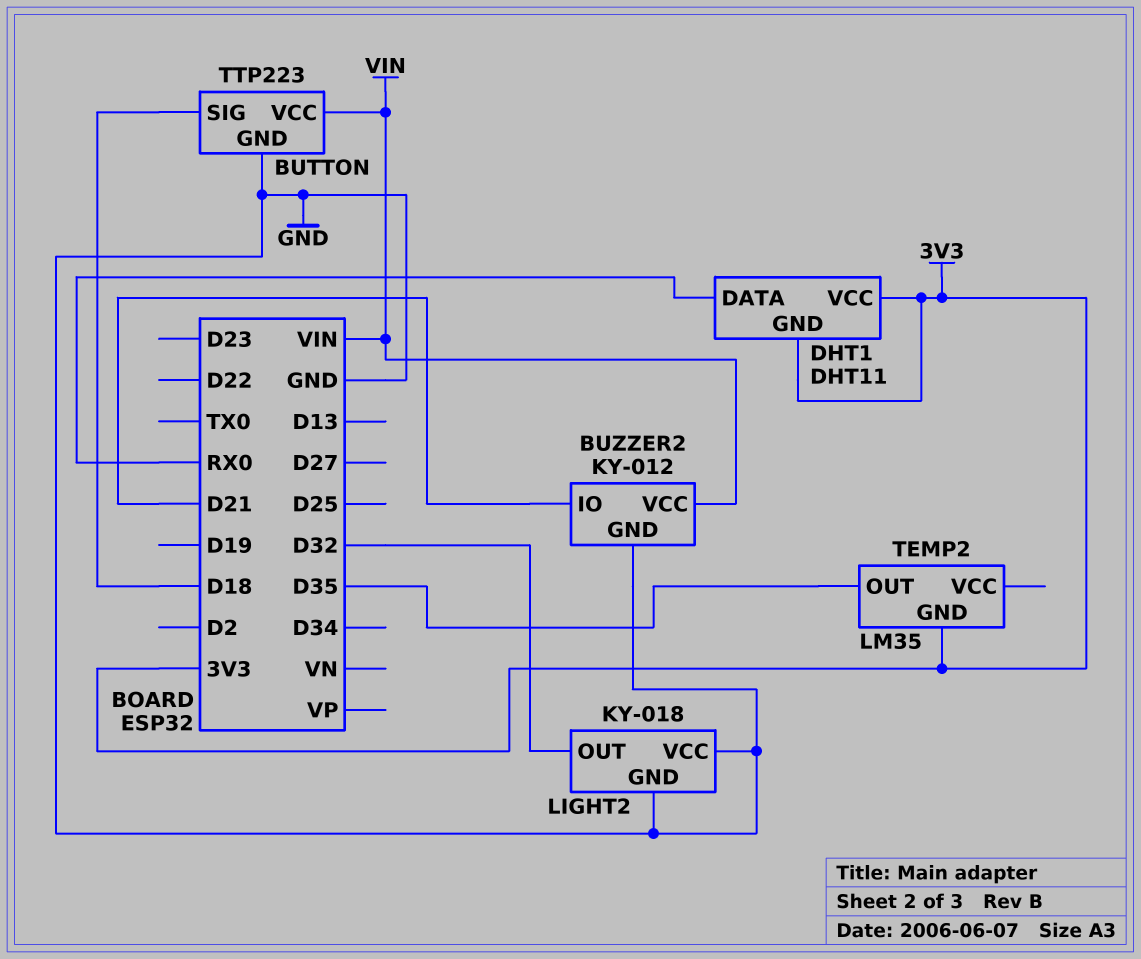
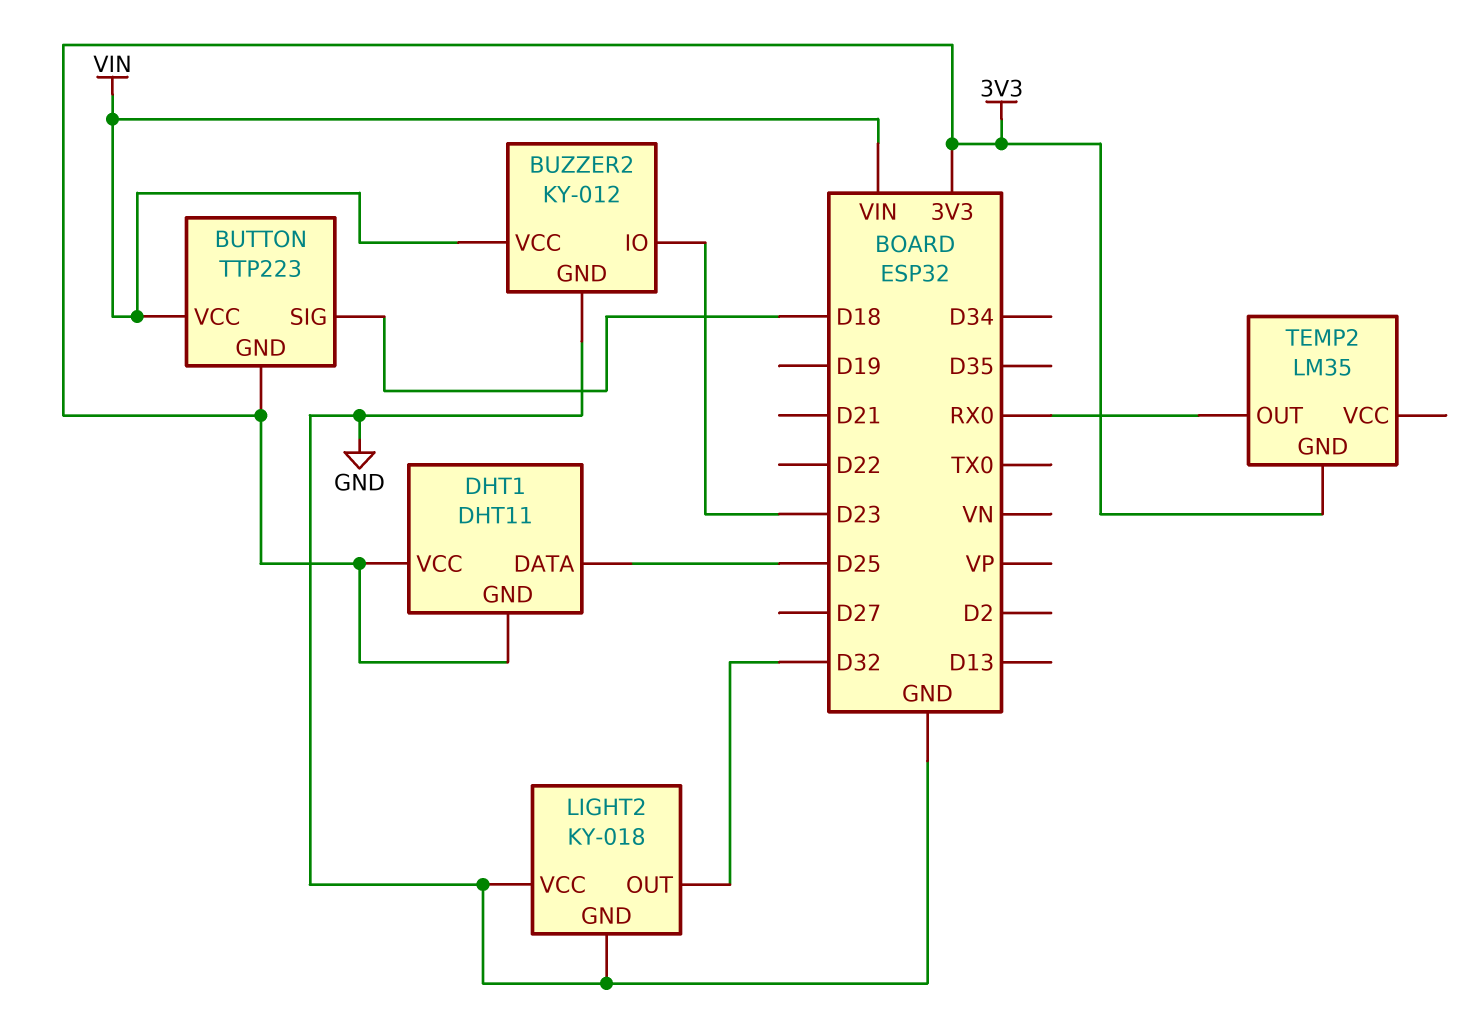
BUTTON pin GND: GND -> 3V3
BUZZER2 pin IO: D21 -> D23
DHT1 pin DATA: RX0 -> D25
TEMP2 pin OUT: D35 -> RX0

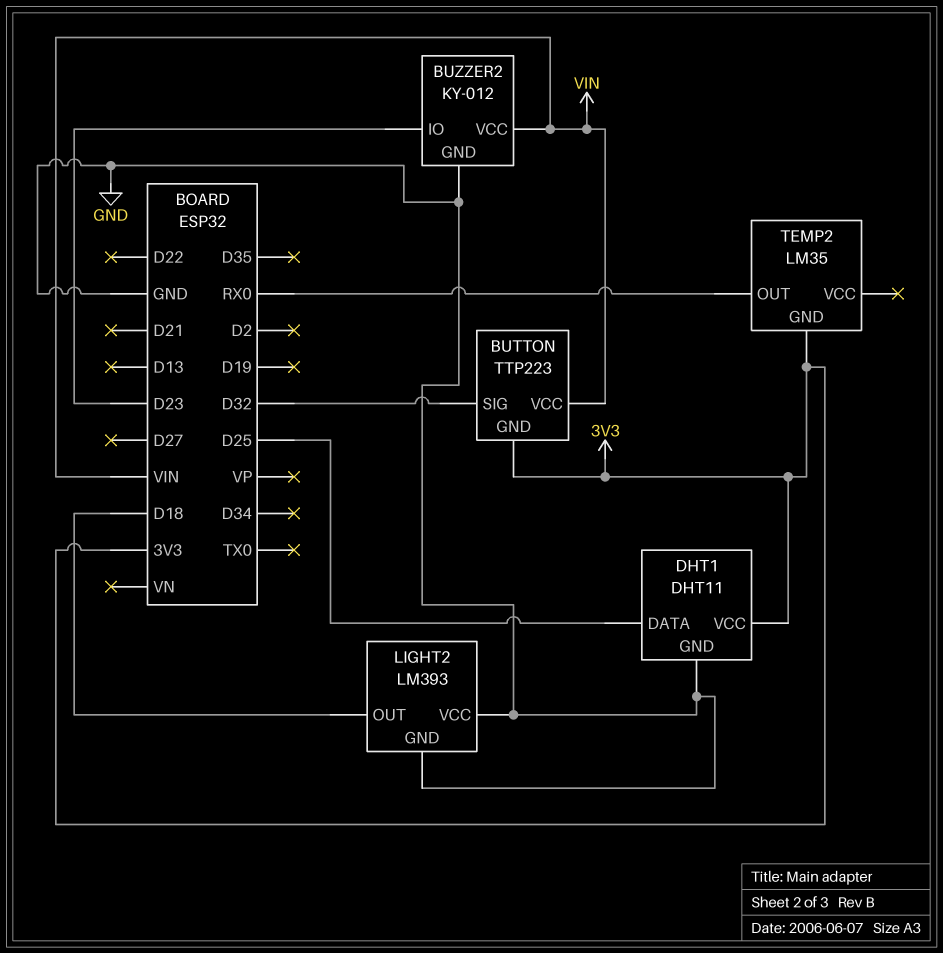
BUTTON pin SIG: D18 -> D32
DHT1 pin GND: 3V3 -> GND
LIGHT2: KY-018 -> LM393
LIGHT2 pin OUT: D32 -> D18

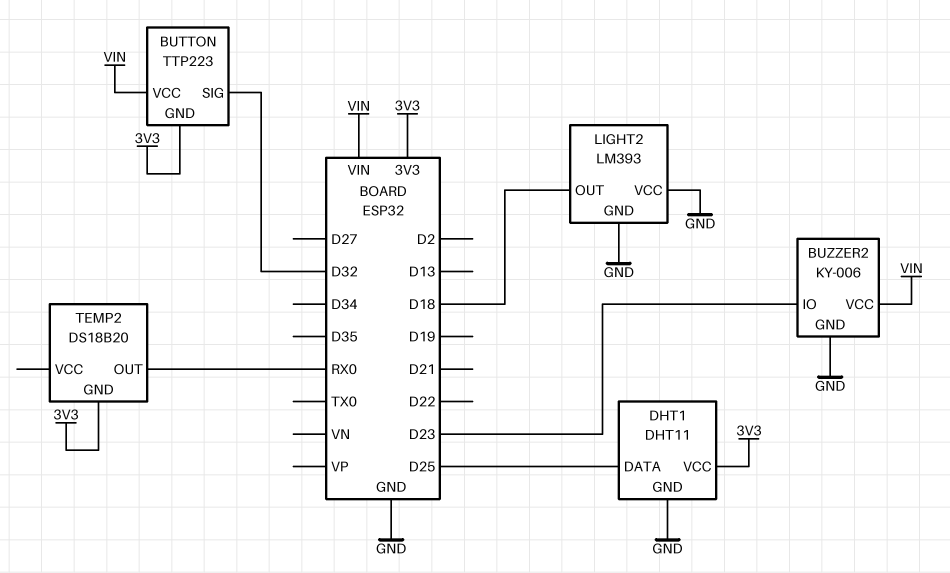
BUZZER2: KY-012 -> KY-006
TEMP2: LM35 -> DS18B20

